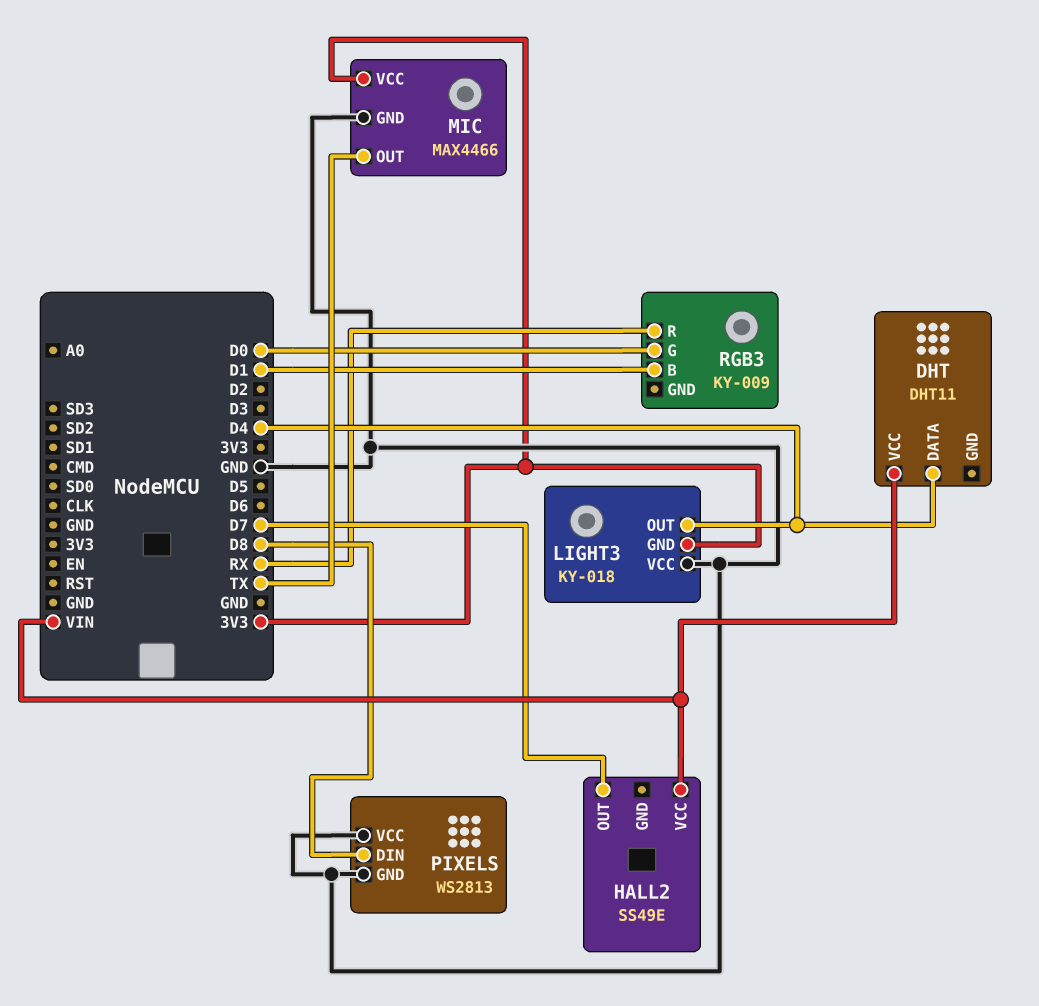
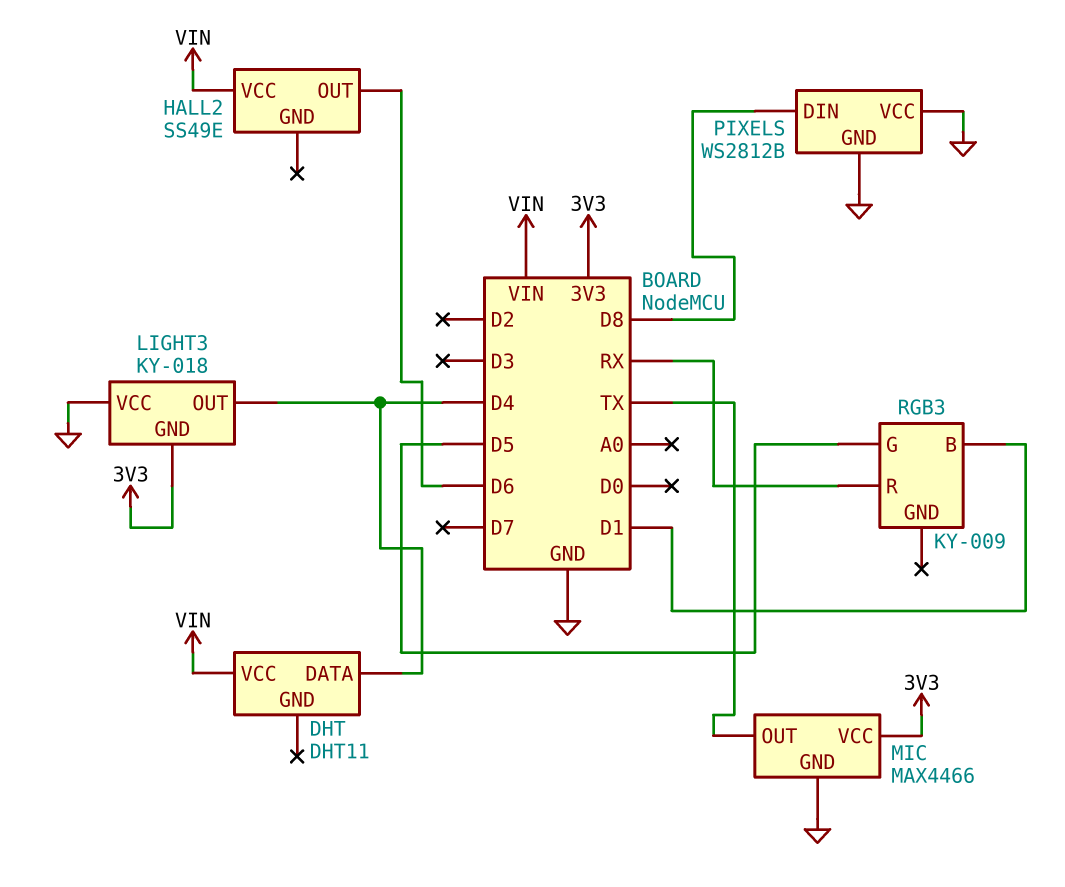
HALL2 pin OUT: D7 -> D6
PIXELS: WS2813 -> WS2812B
RGB3 pin G: D0 -> D5

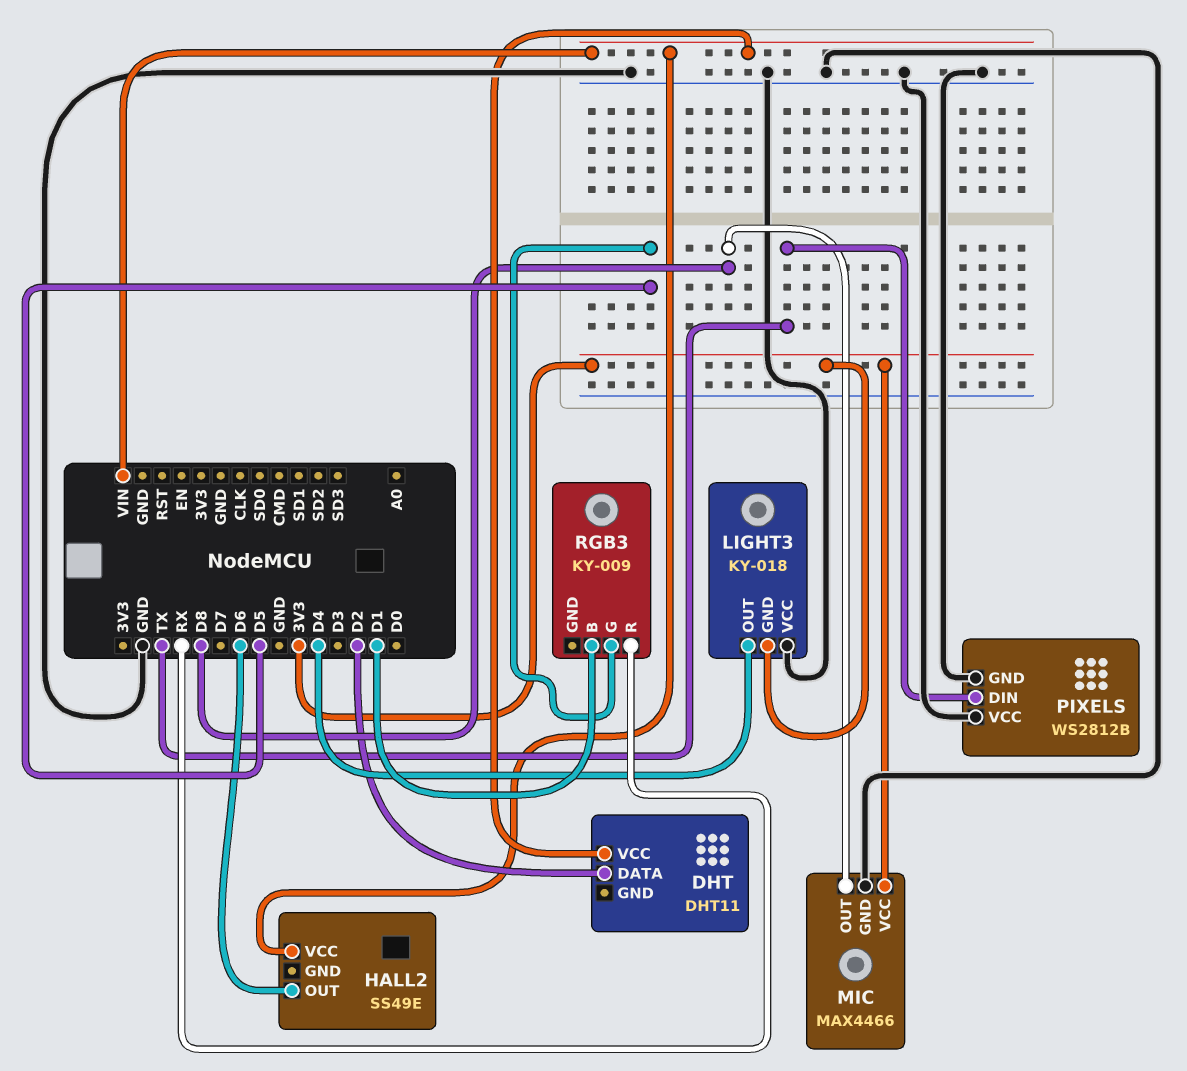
DHT pin DATA: D4 -> D2
MIC pin OUT: TX -> D8
PIXELS pin DIN: D8 -> TX

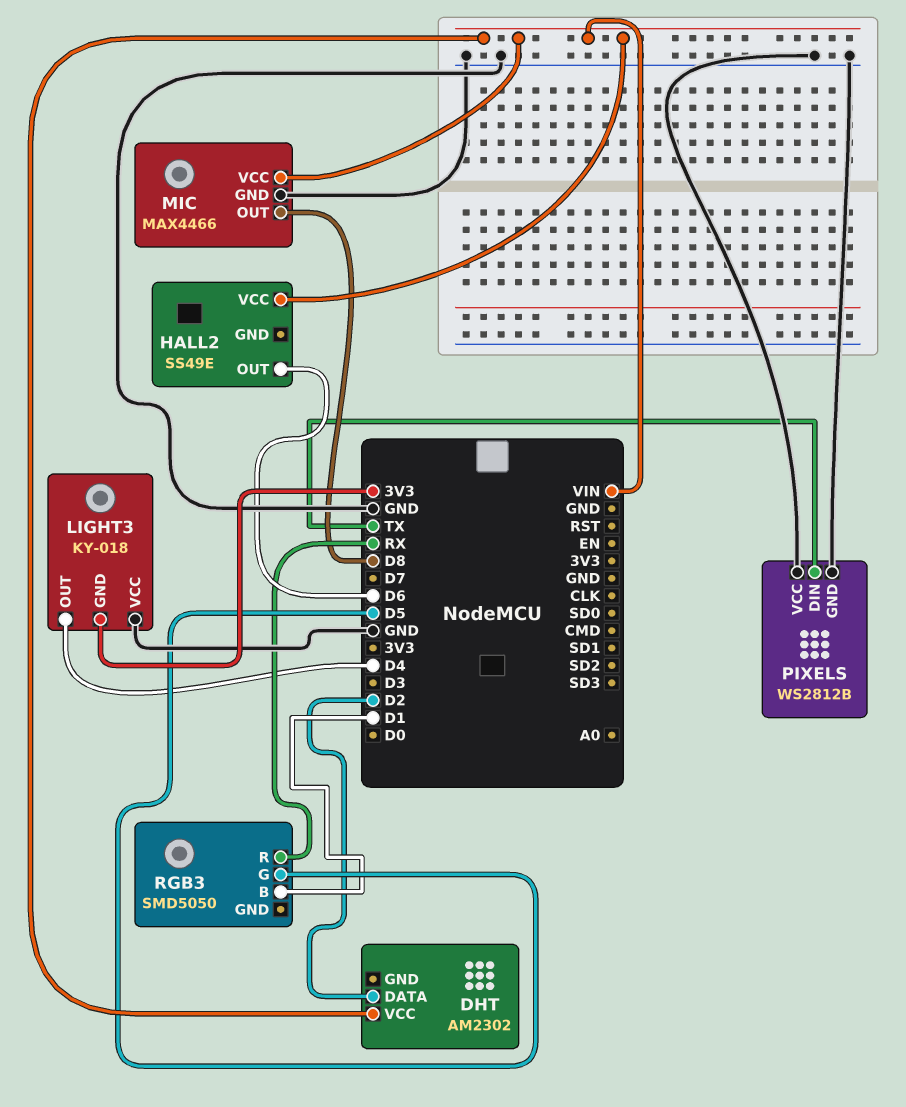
DHT: DHT11 -> AM2302
MIC pin VCC: 3V3 -> VIN
RGB3: KY-009 -> SMD5050

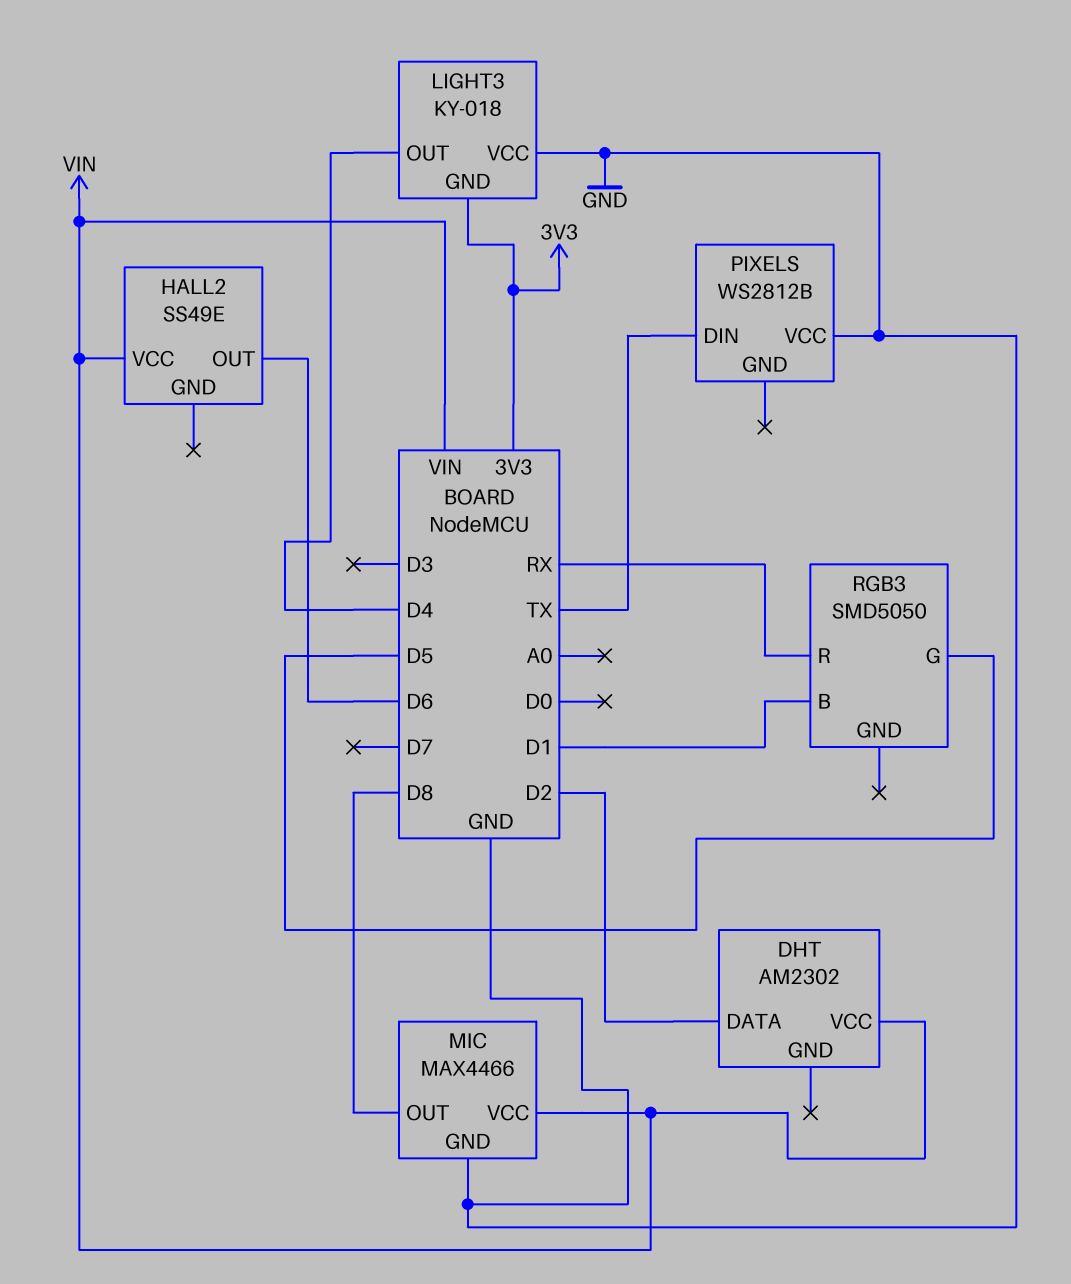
PIXELS pin GND: GND -> none

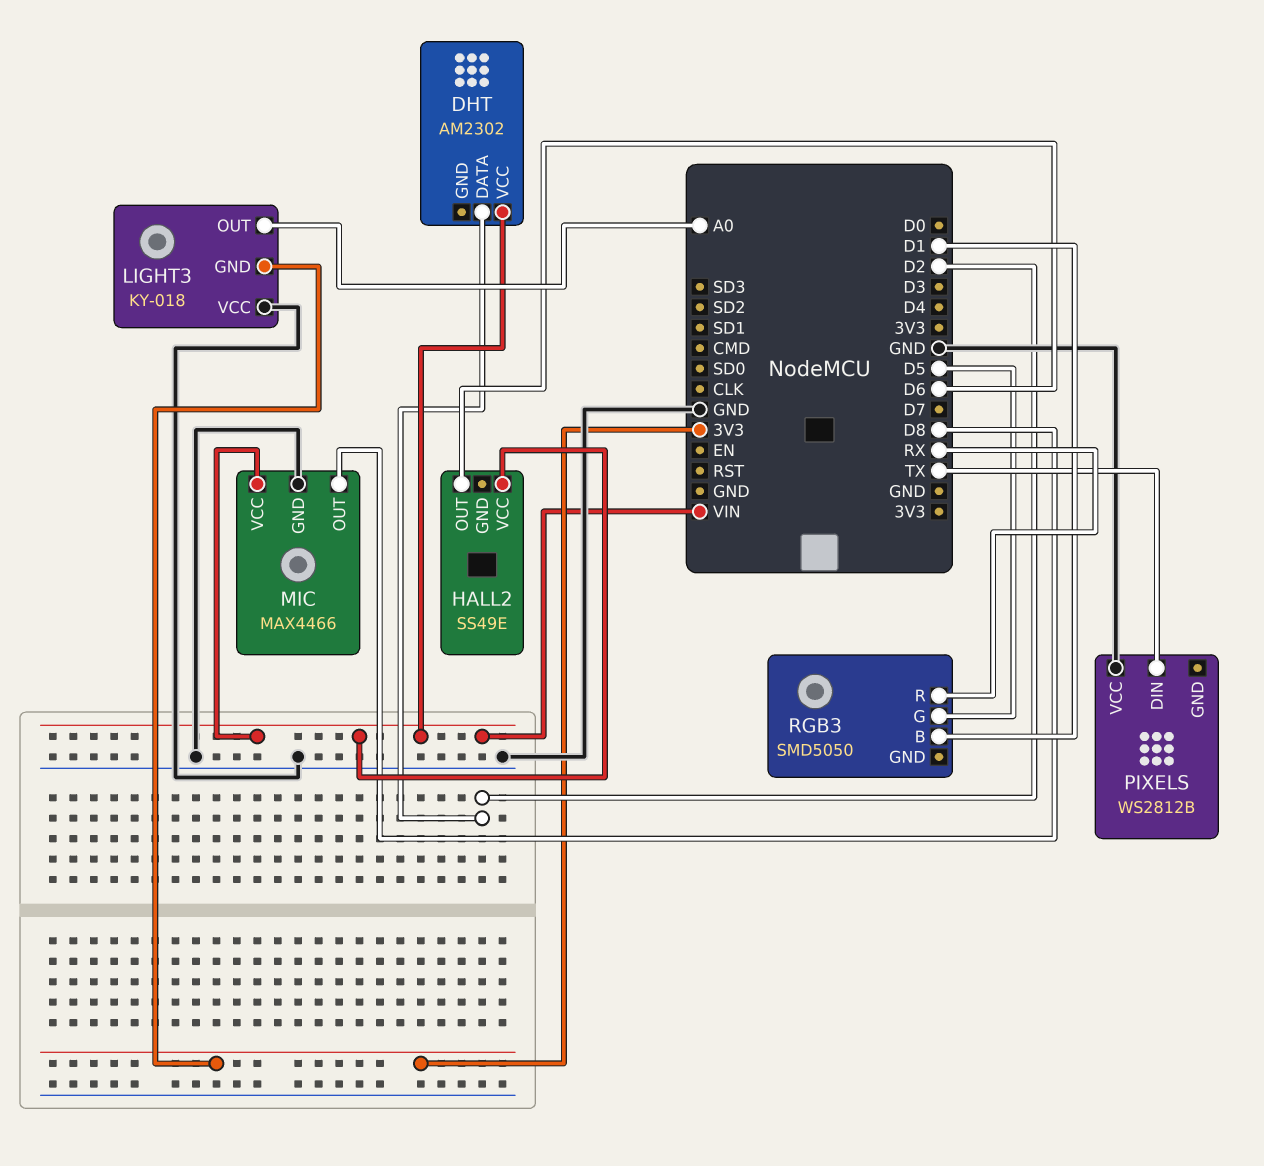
LIGHT3 pin OUT: D4 -> A0

